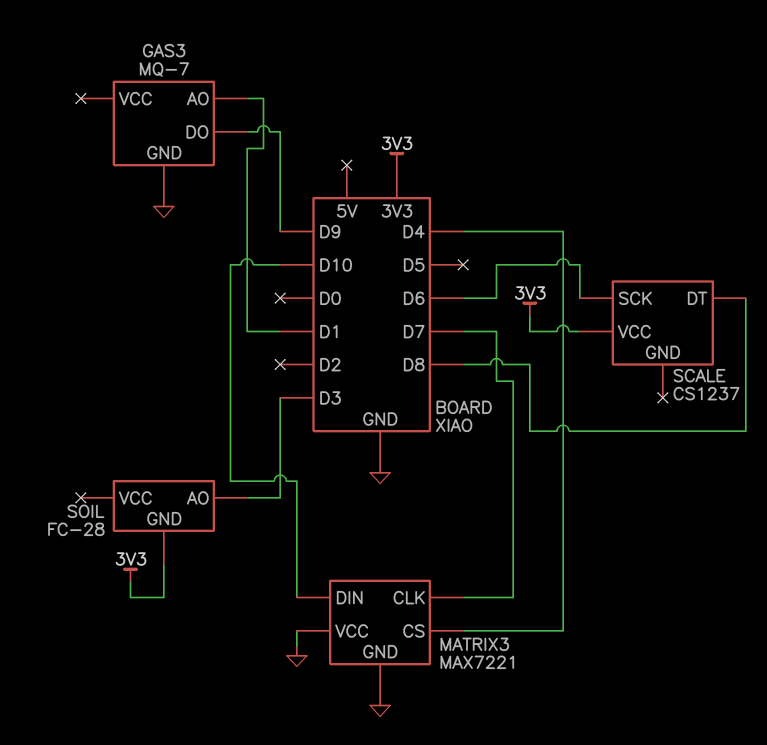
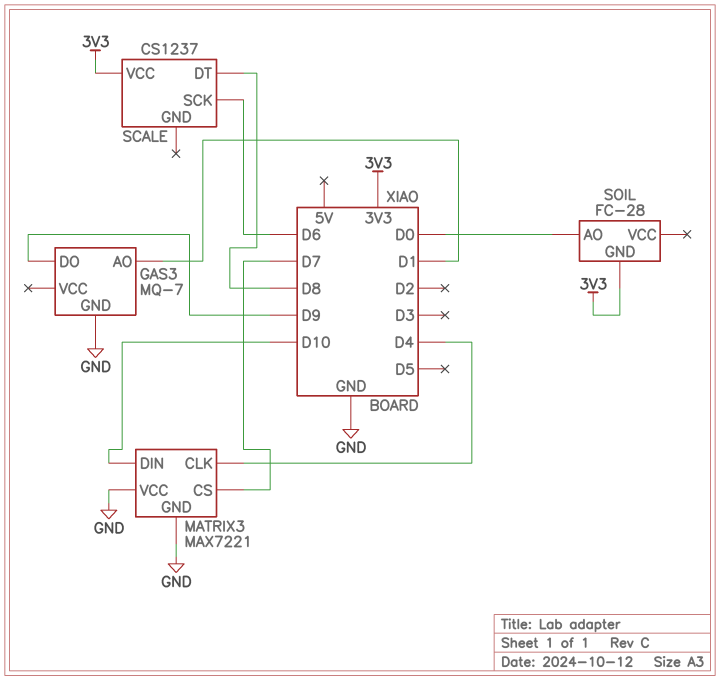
MATRIX3 pin CLK: D7 -> D4
MATRIX3 pin CS: D4 -> D7
SOIL pin AO: D3 -> D0

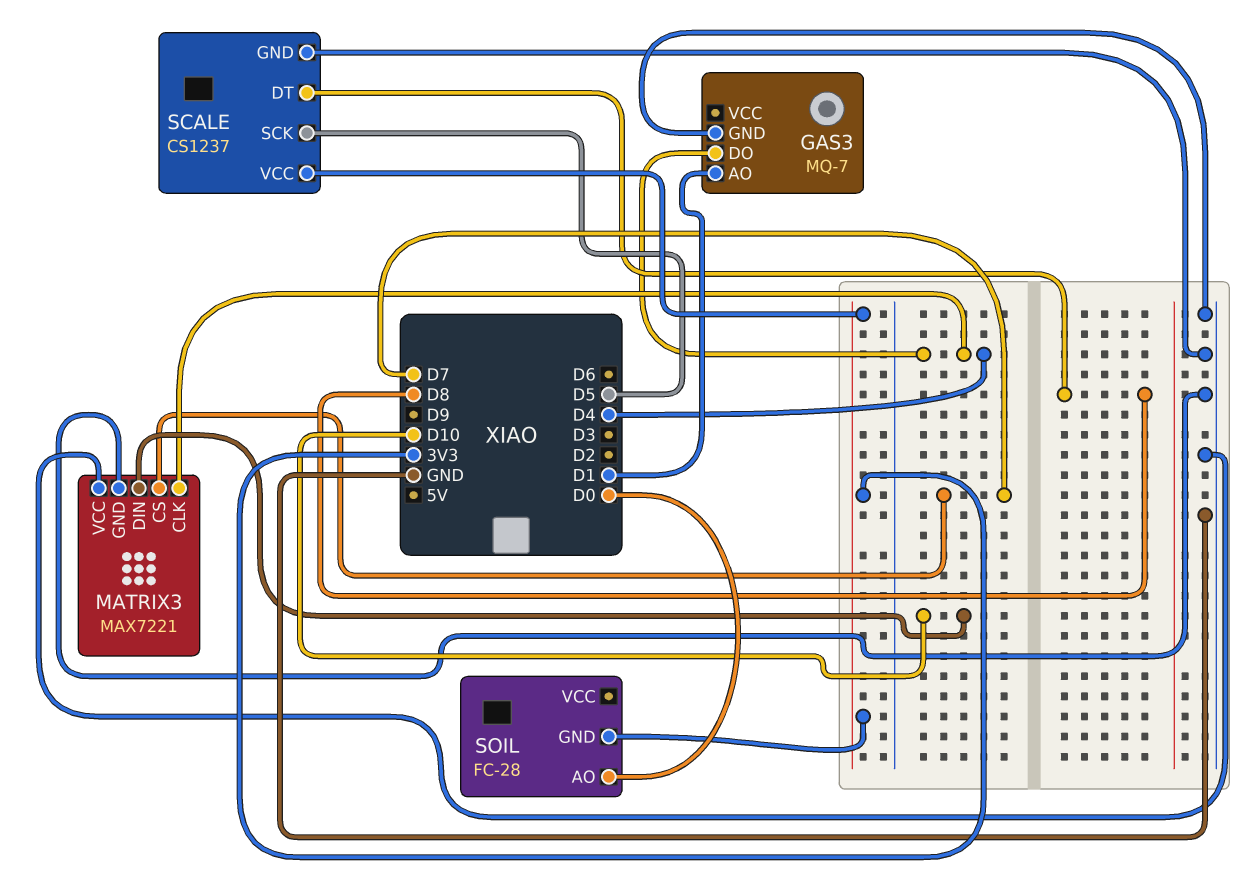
GAS3 pin DO: D9 -> D4
SCALE pin GND: none -> GND
SCALE pin SCK: D6 -> D5

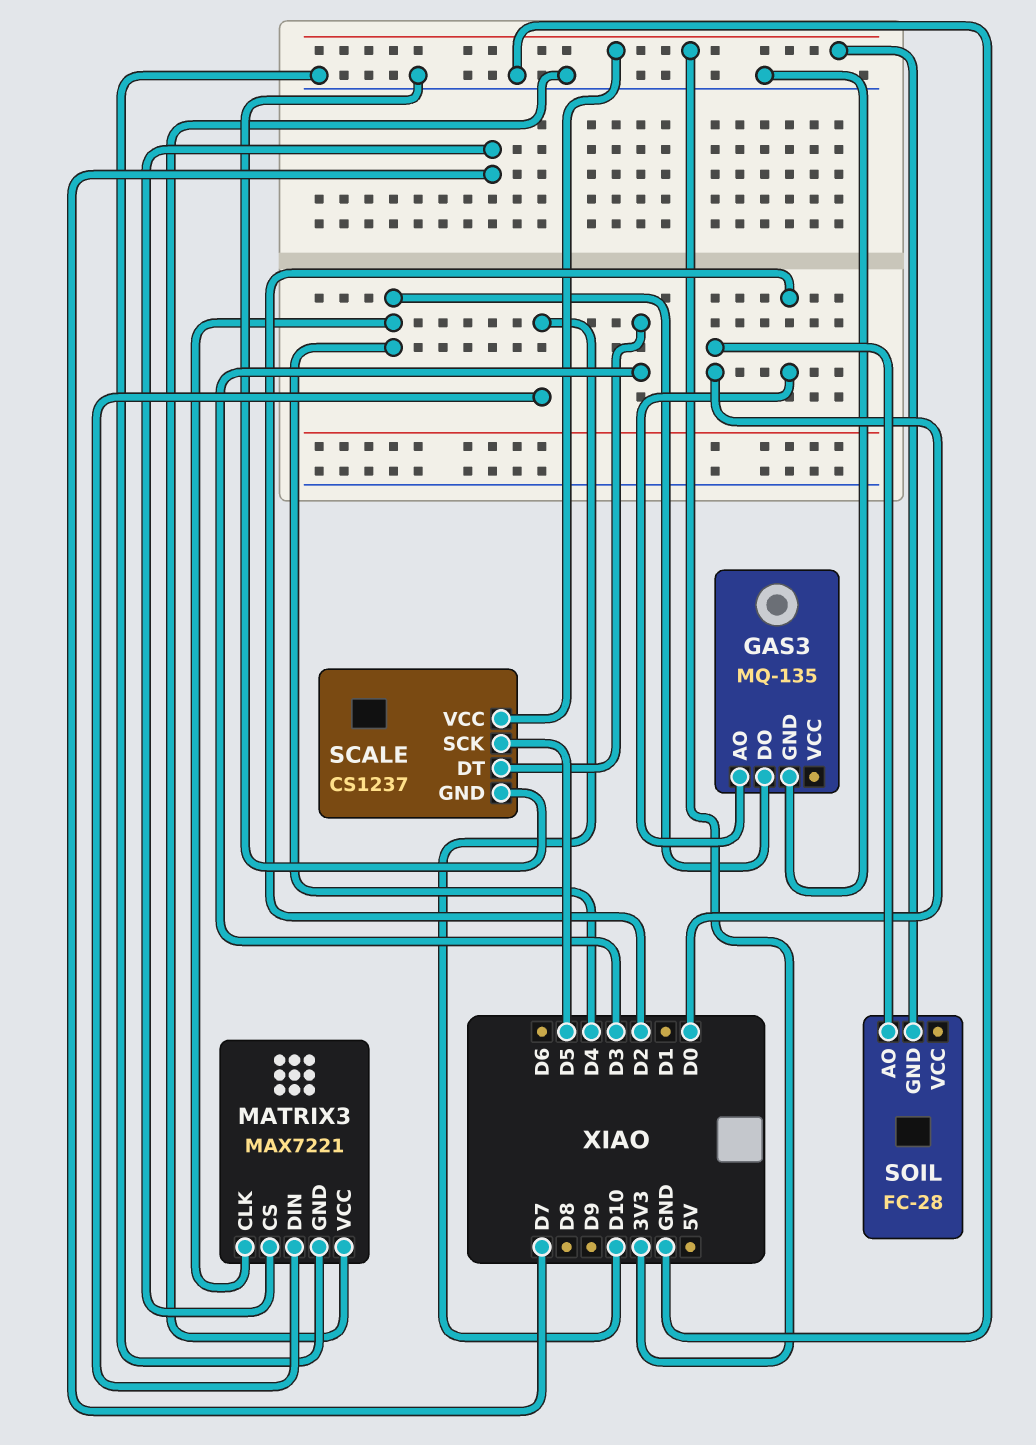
GAS3: MQ-7 -> MQ-135
GAS3 pin AO: D1 -> D2
SCALE pin DT: D8 -> D3

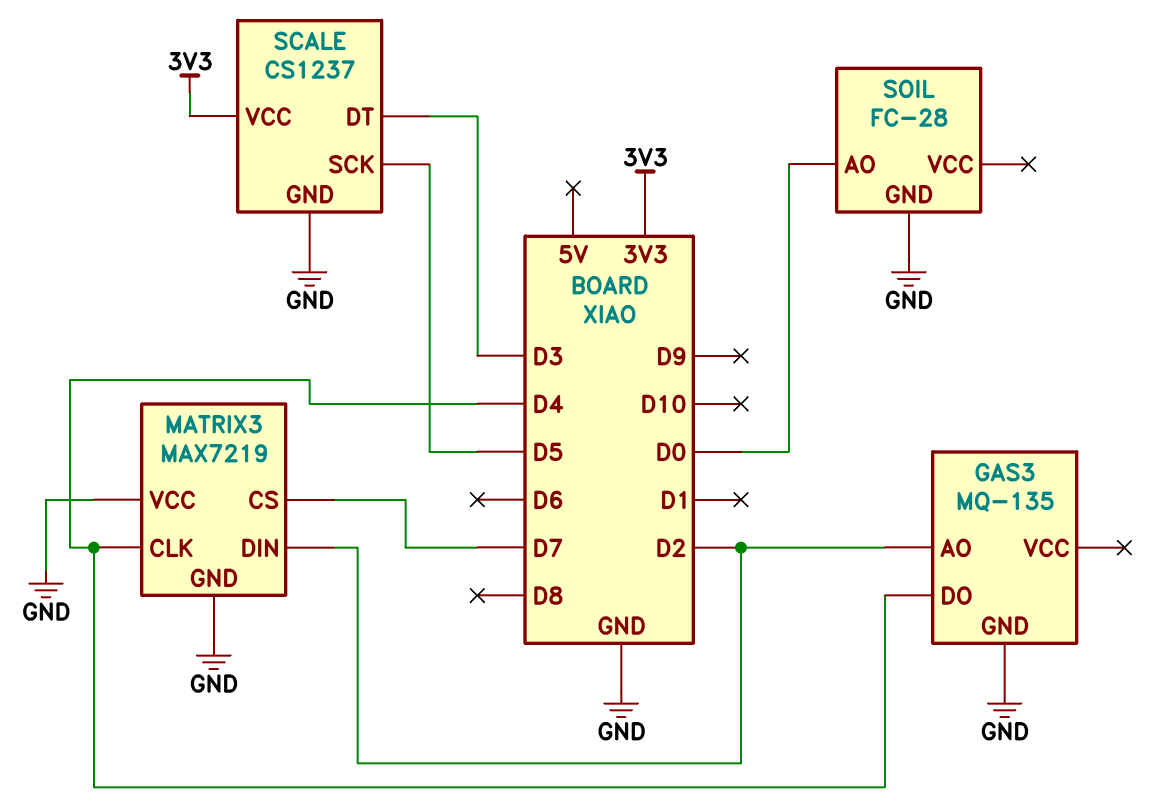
MATRIX3: MAX7221 -> MAX7219
MATRIX3 pin DIN: D10 -> D2
SOIL pin GND: 3V3 -> GND

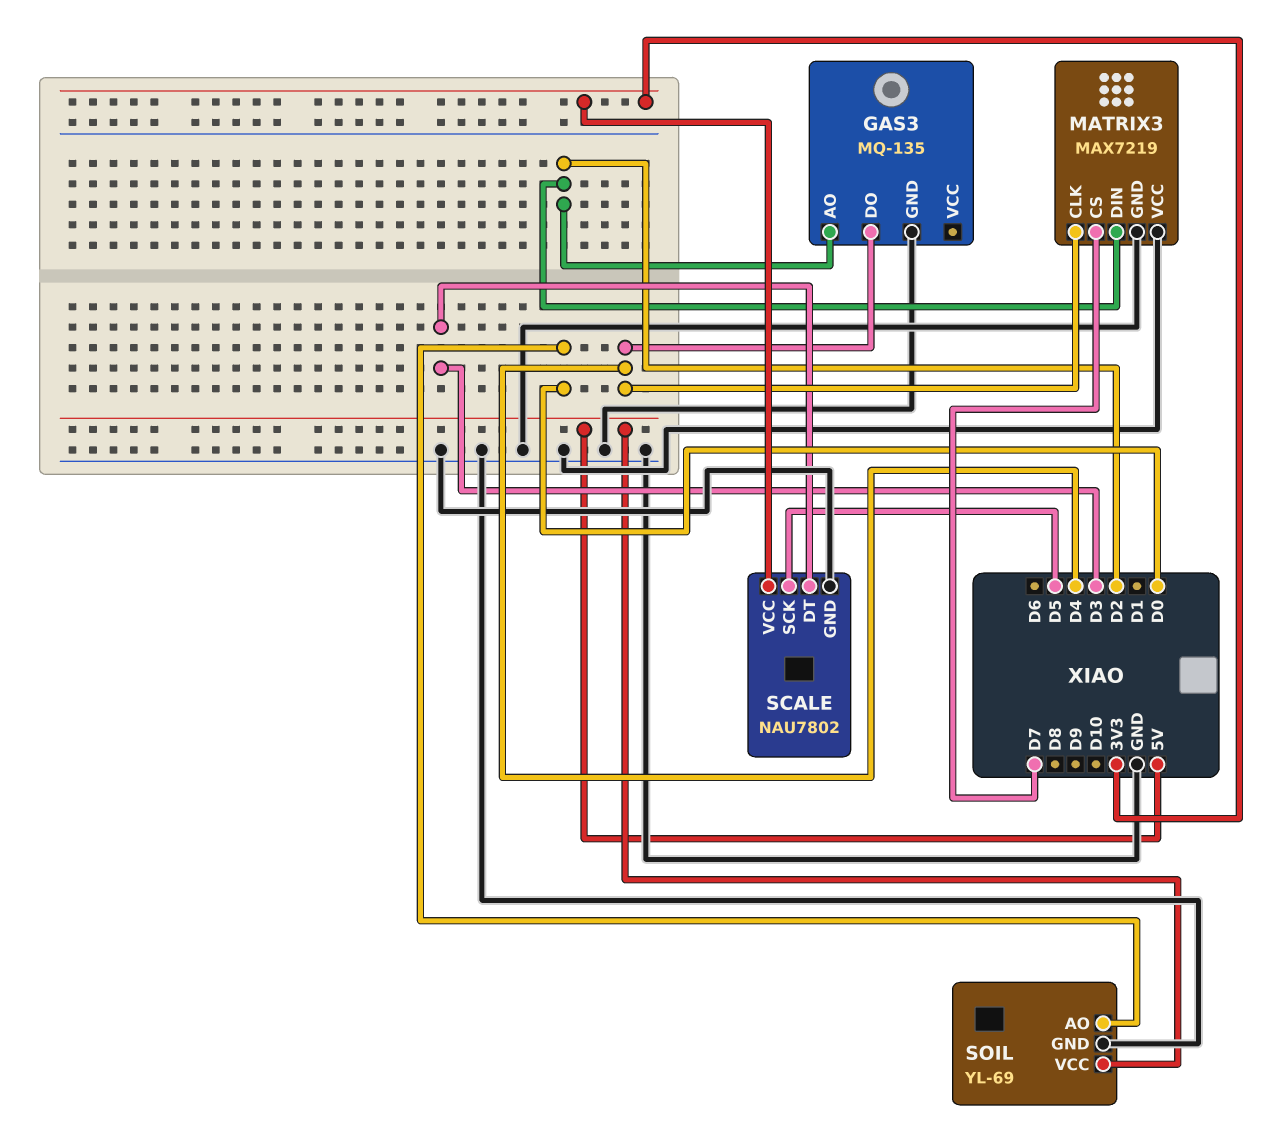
SCALE: CS1237 -> NAU7802
SOIL: FC-28 -> YL-69
SOIL pin VCC: none -> 5V

